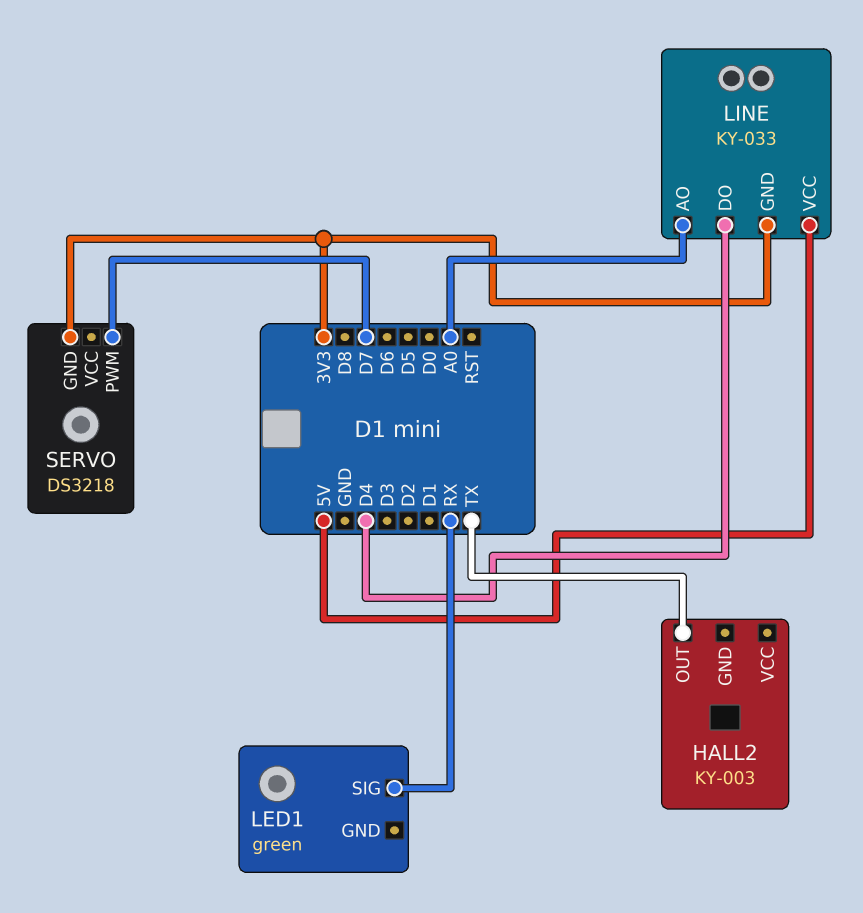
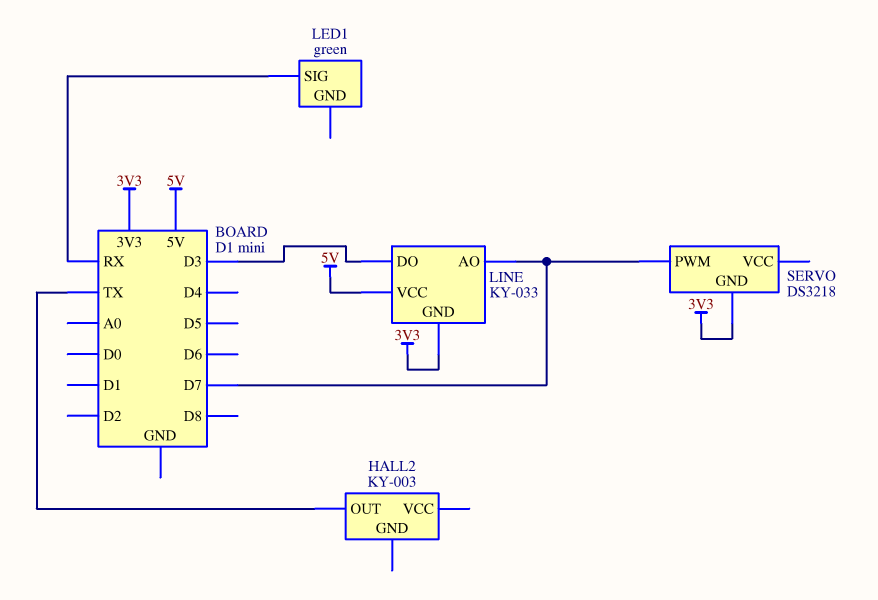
LINE pin AO: A0 -> D7
LINE pin DO: D4 -> D3

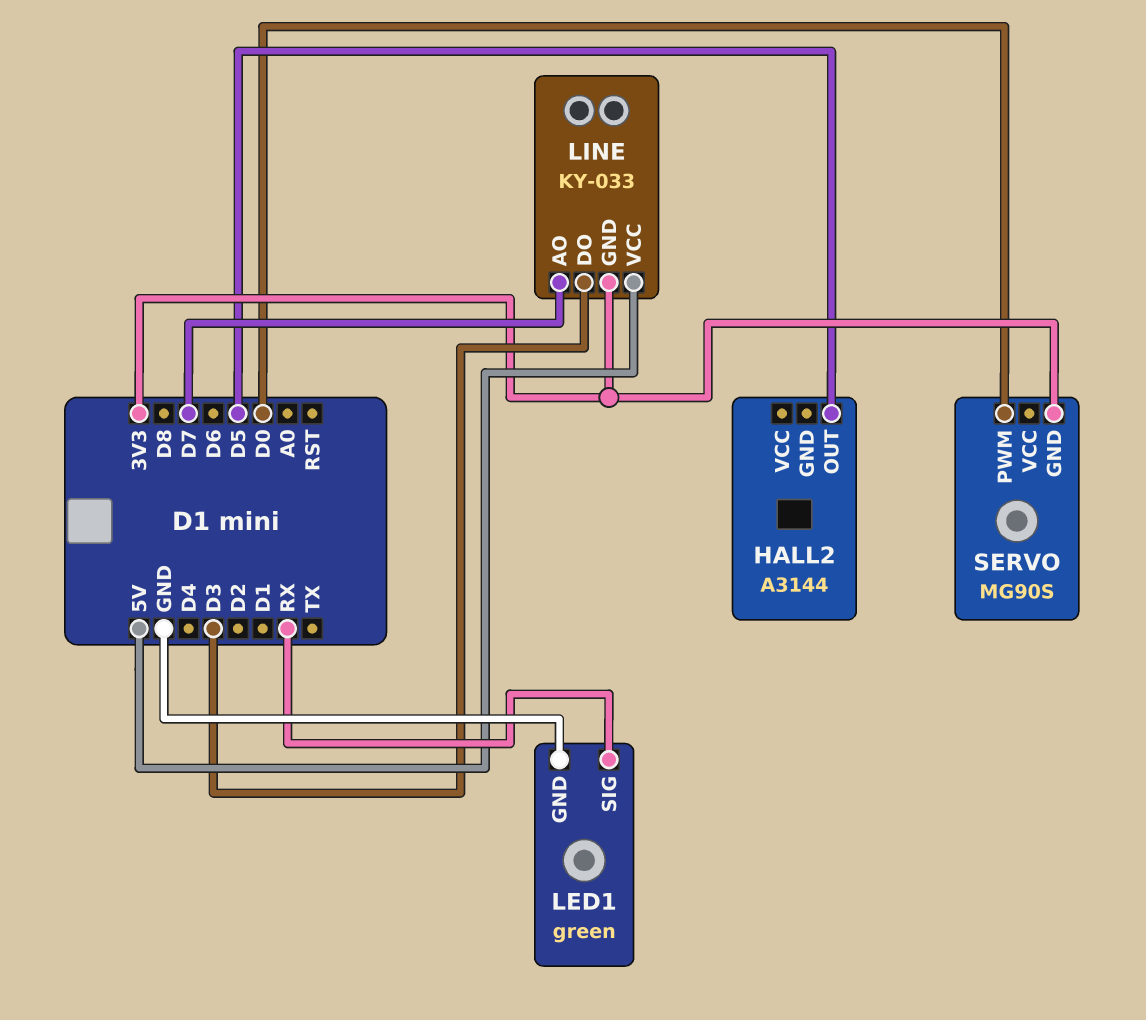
HALL2: KY-003 -> A3144
HALL2 pin OUT: TX -> D5
LED1 pin GND: none -> GND
SERVO: DS3218 -> MG90S
SERVO pin PWM: D7 -> D0

